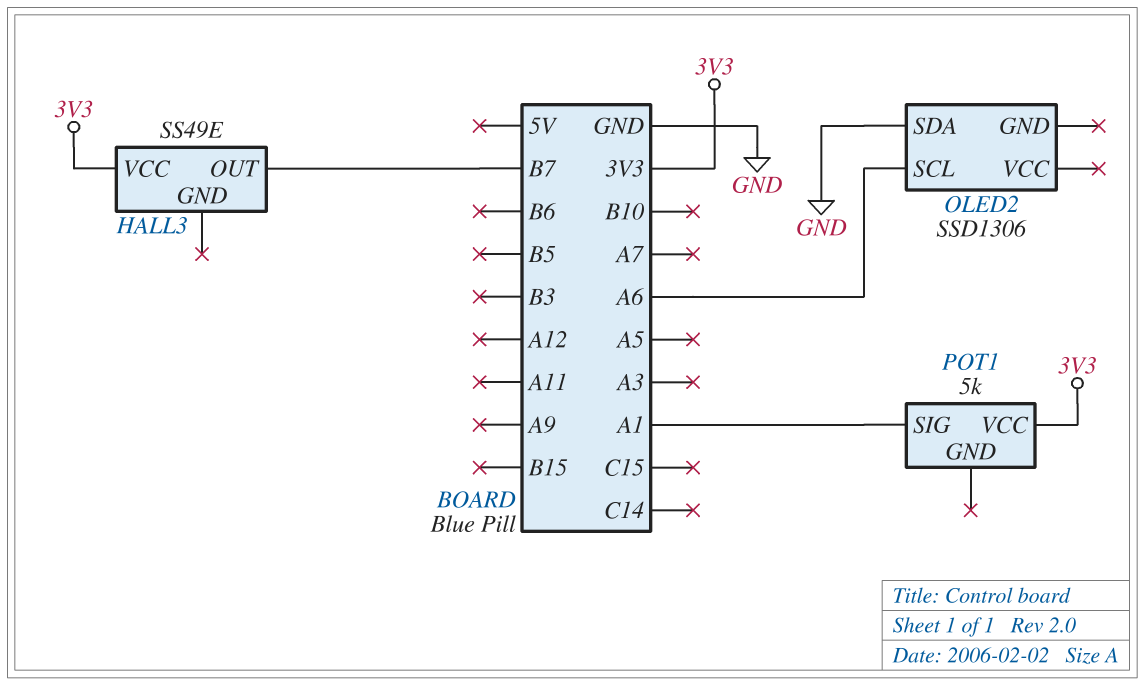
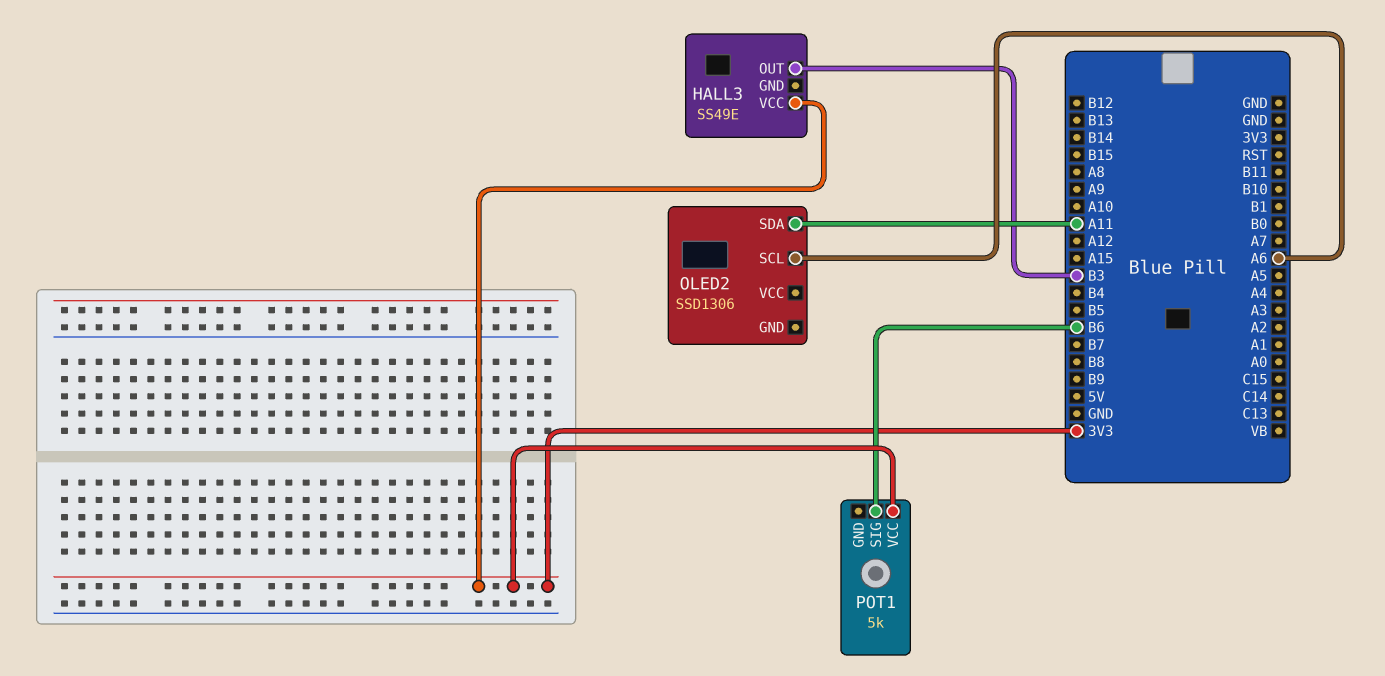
HALL3 pin OUT: B7 -> B3
OLED2 pin SDA: GND -> A11
POT1 pin SIG: A1 -> B6

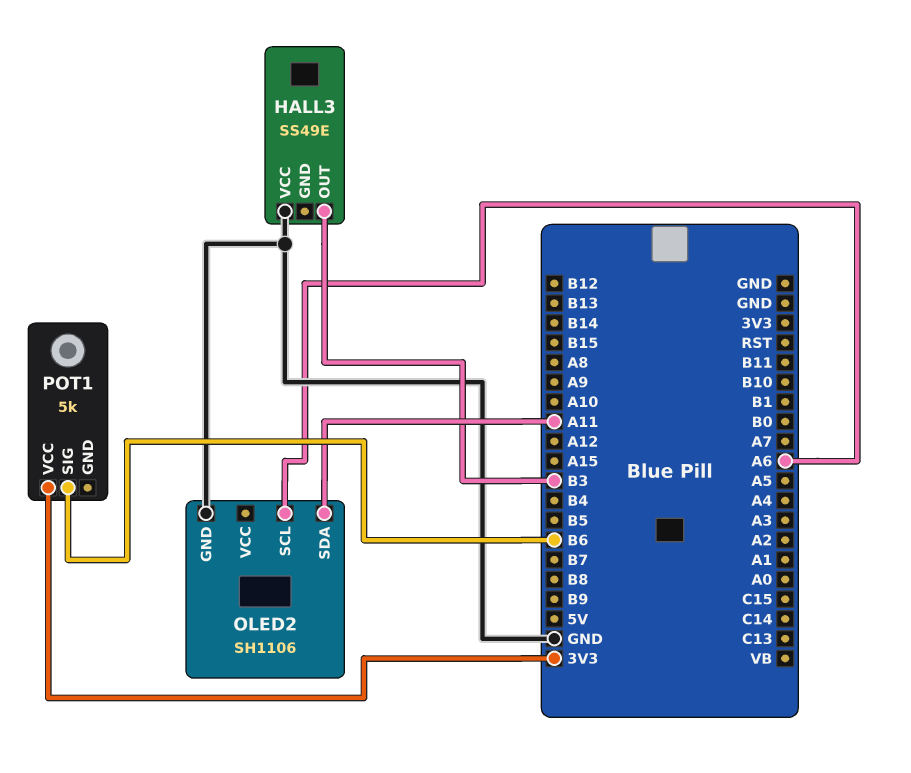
HALL3 pin VCC: 3V3 -> GND
OLED2: SSD1306 -> SH1106
OLED2 pin GND: none -> GND

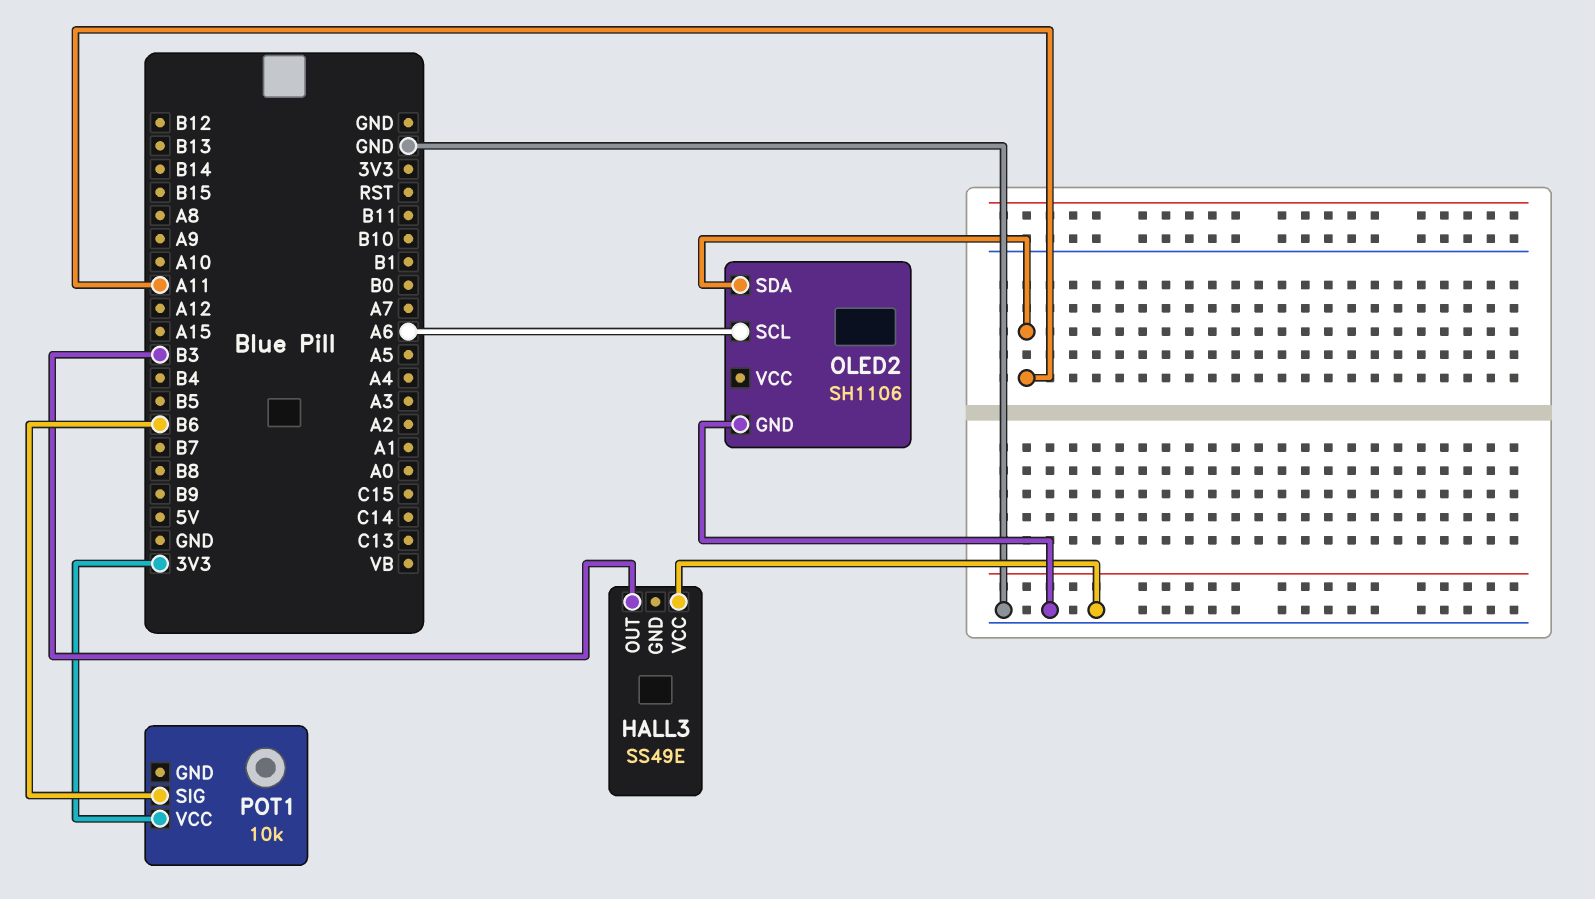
POT1: 5k -> 10k

